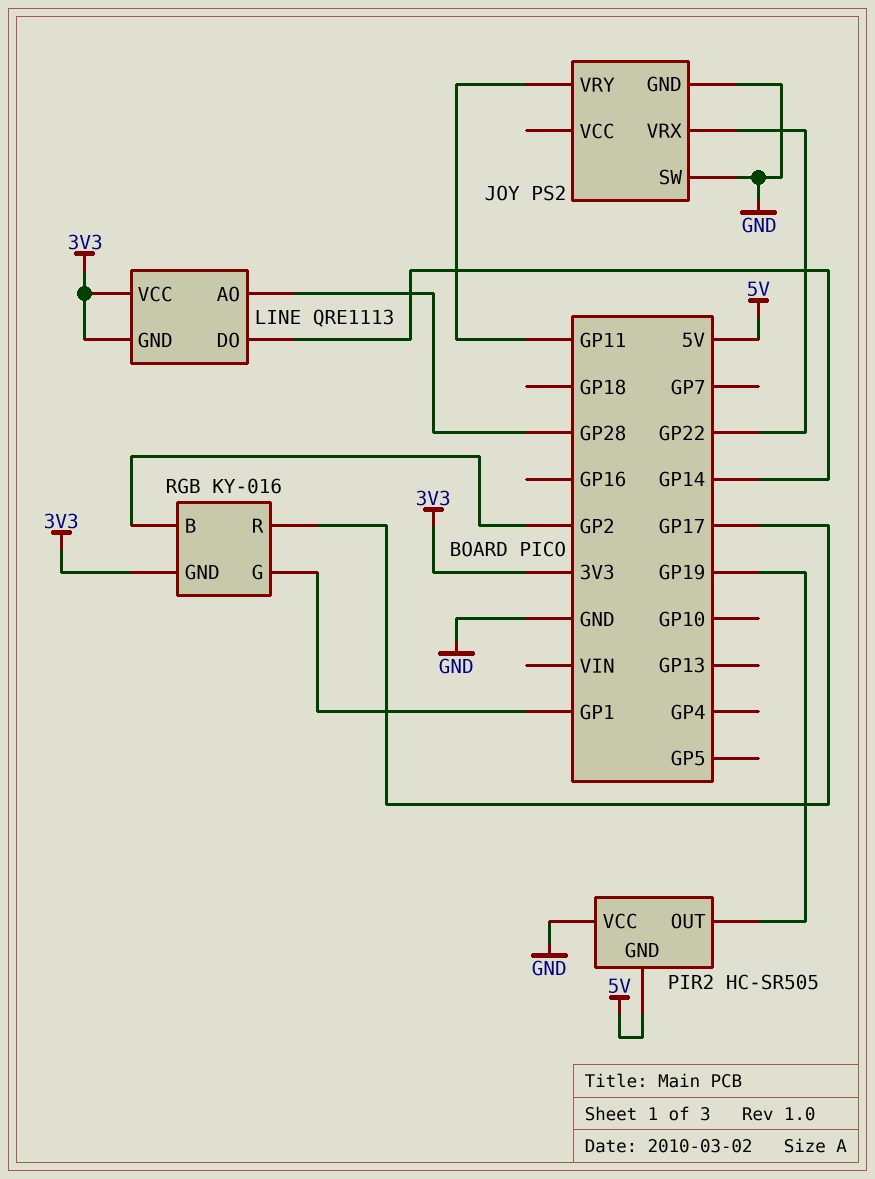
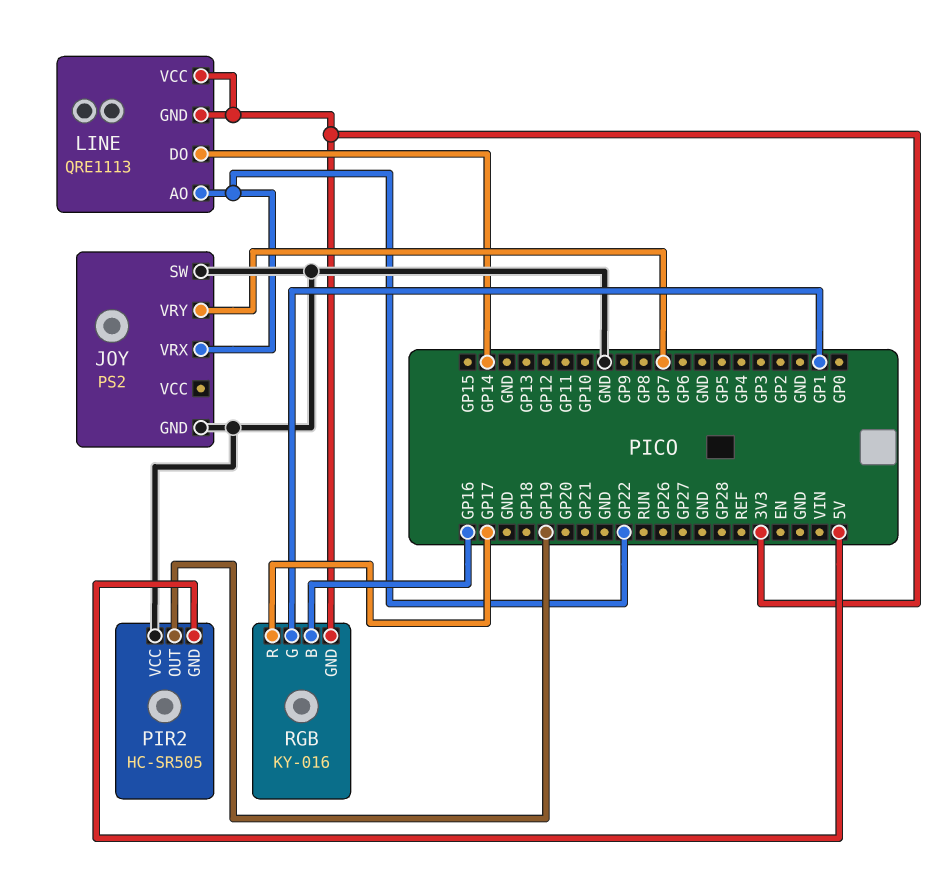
JOY pin VRY: GP11 -> GP7
LINE pin AO: GP28 -> GP22
RGB pin B: GP2 -> GP16

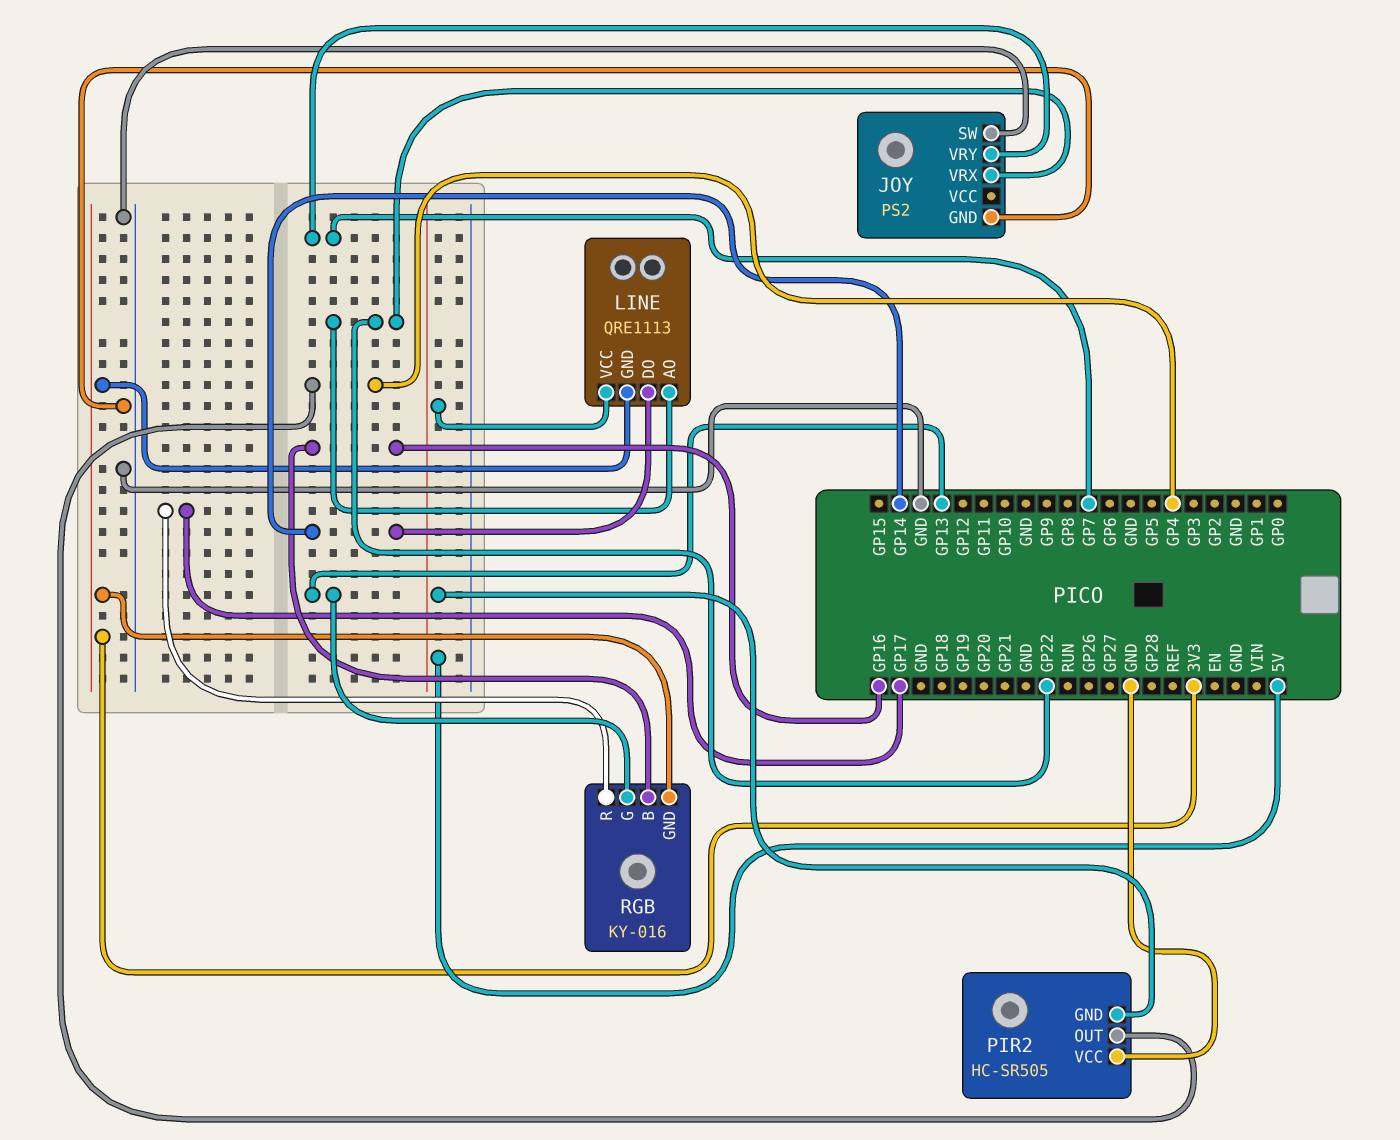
LINE pin VCC: 3V3 -> 5V
PIR2 pin OUT: GP19 -> GP4
RGB pin G: GP1 -> GP13

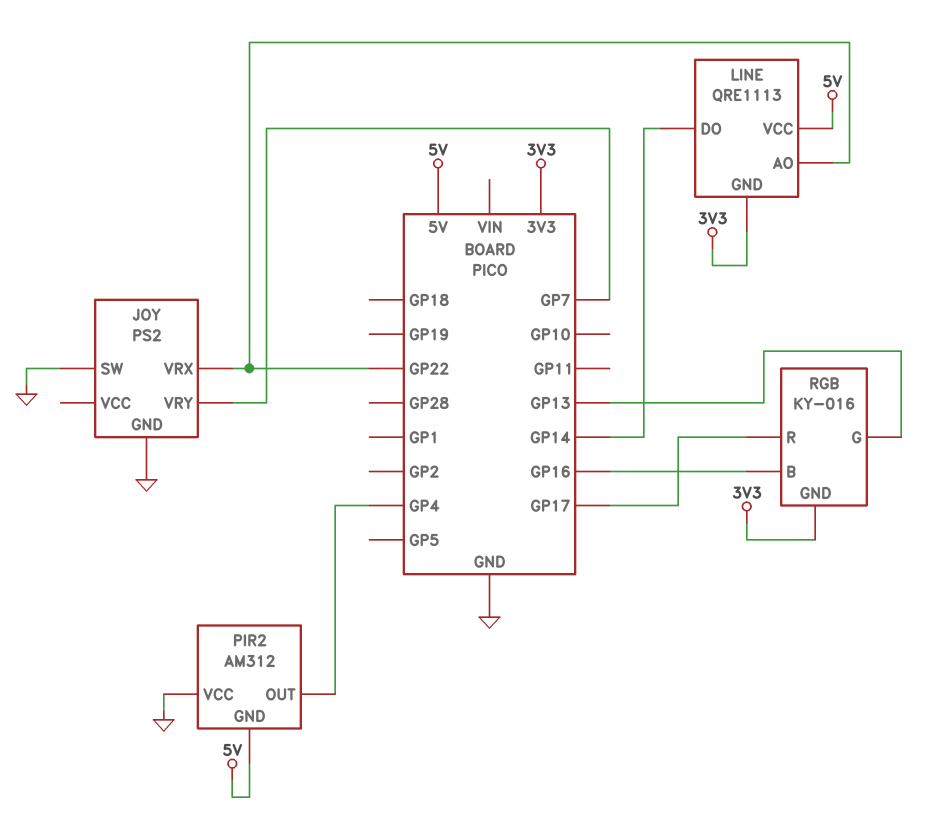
PIR2: HC-SR505 -> AM312

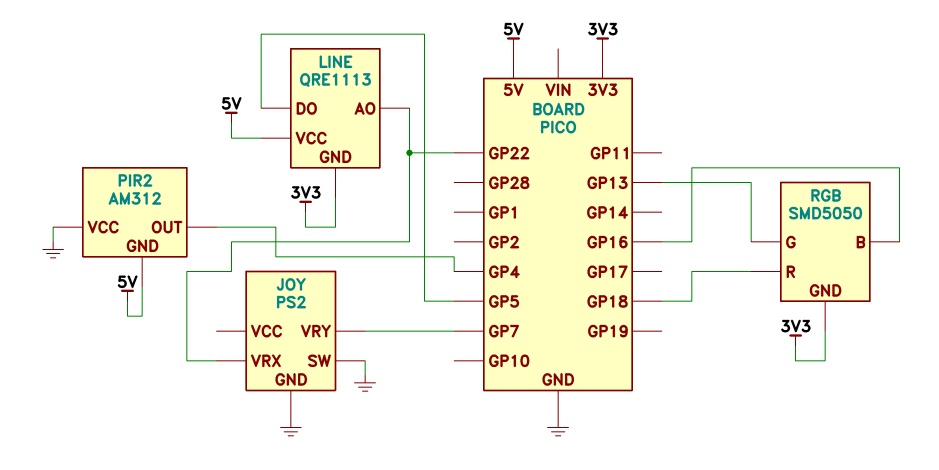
LINE pin DO: GP14 -> GP5
RGB: KY-016 -> SMD5050
RGB pin R: GP17 -> GP18

